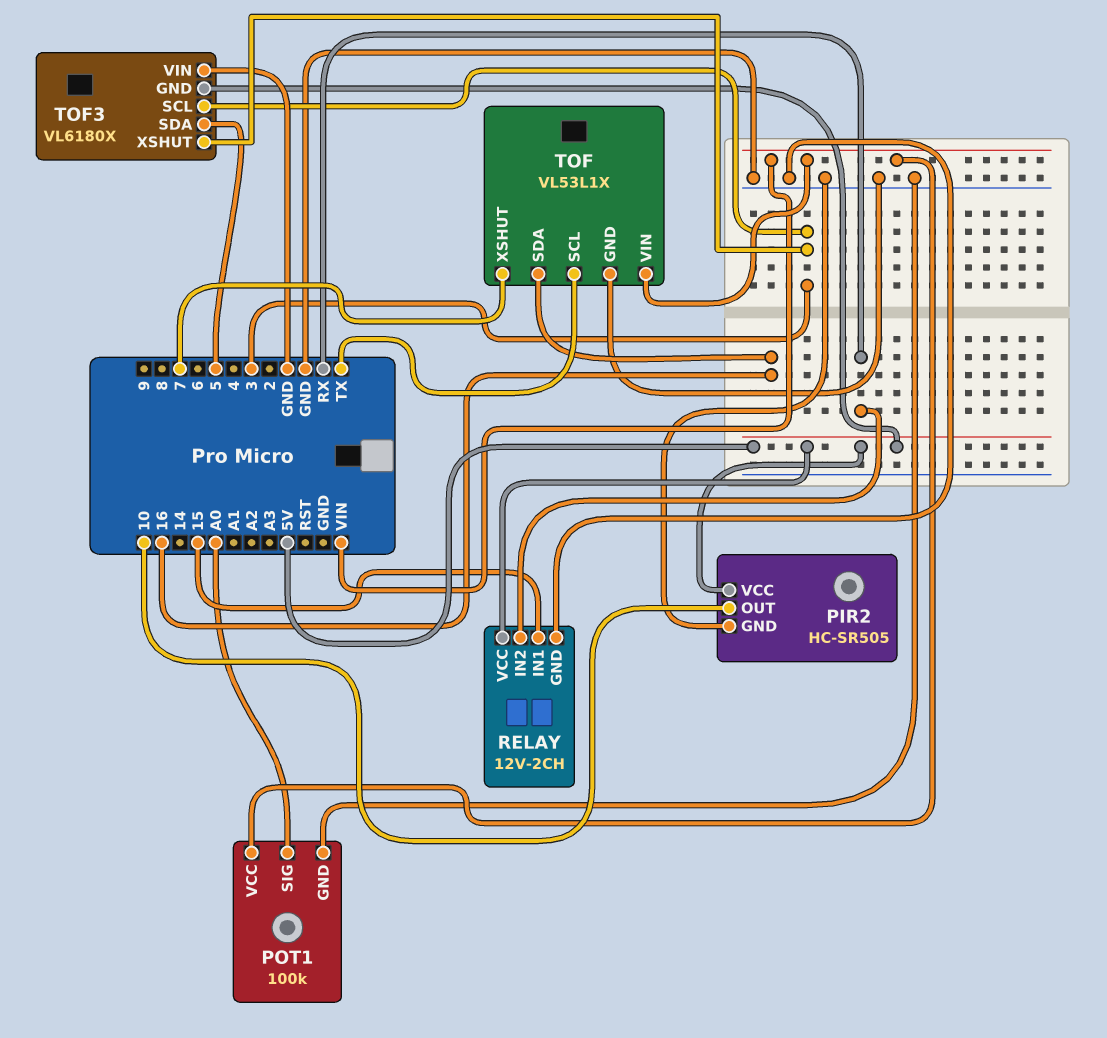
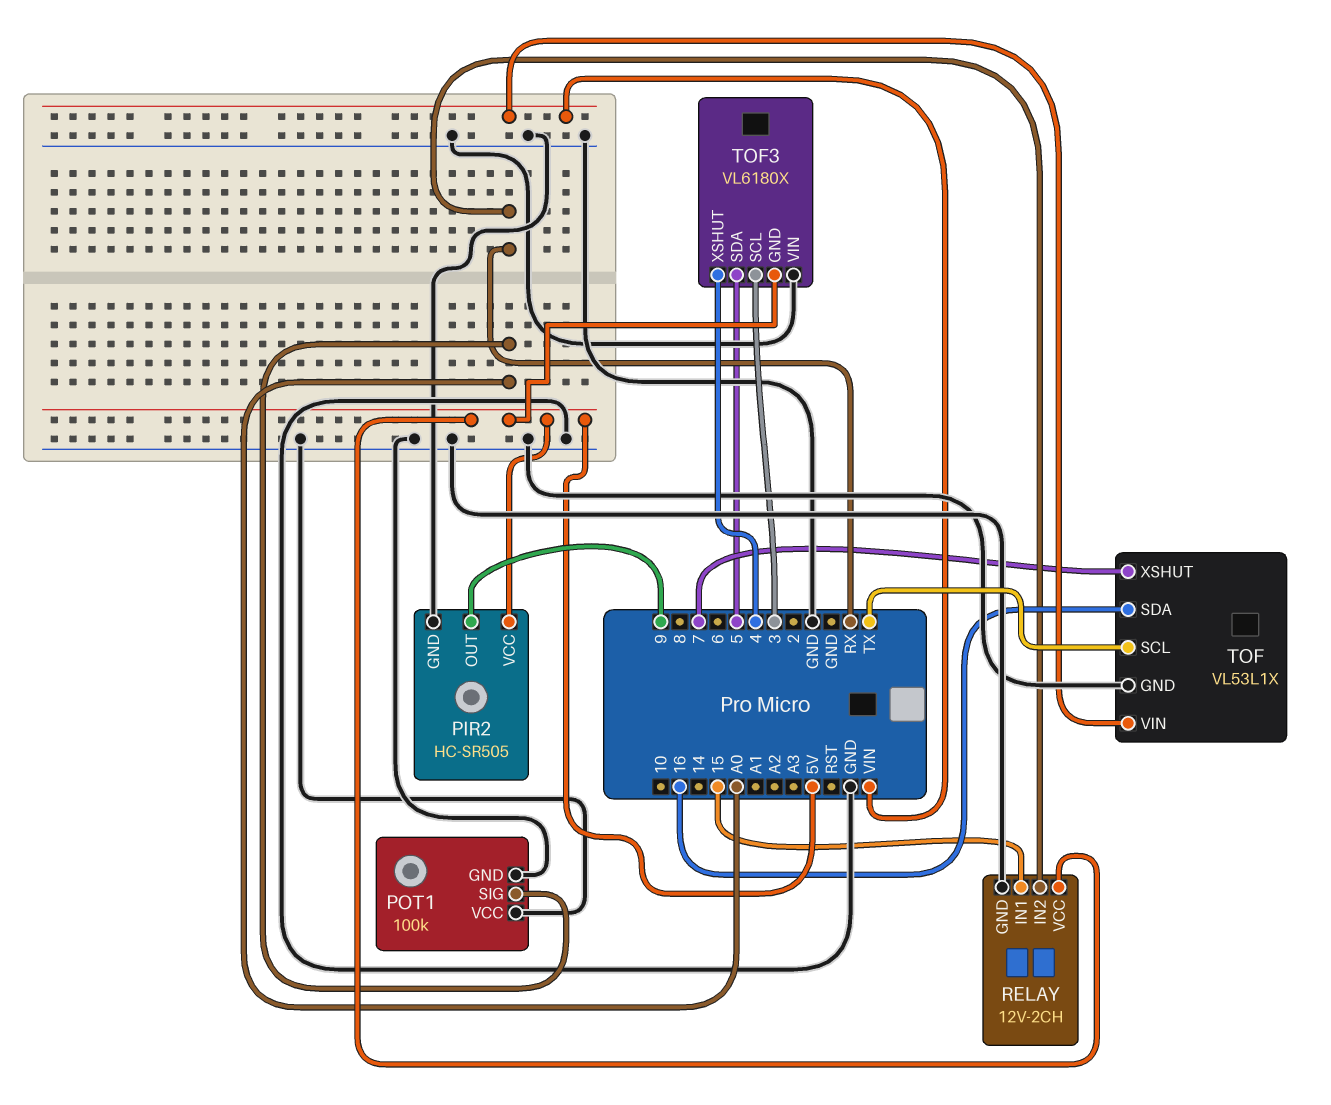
PIR2 pin OUT: 10 -> 9
POT1 pin VCC: VIN -> GND
TOF3 pin XSHUT: 3 -> 4

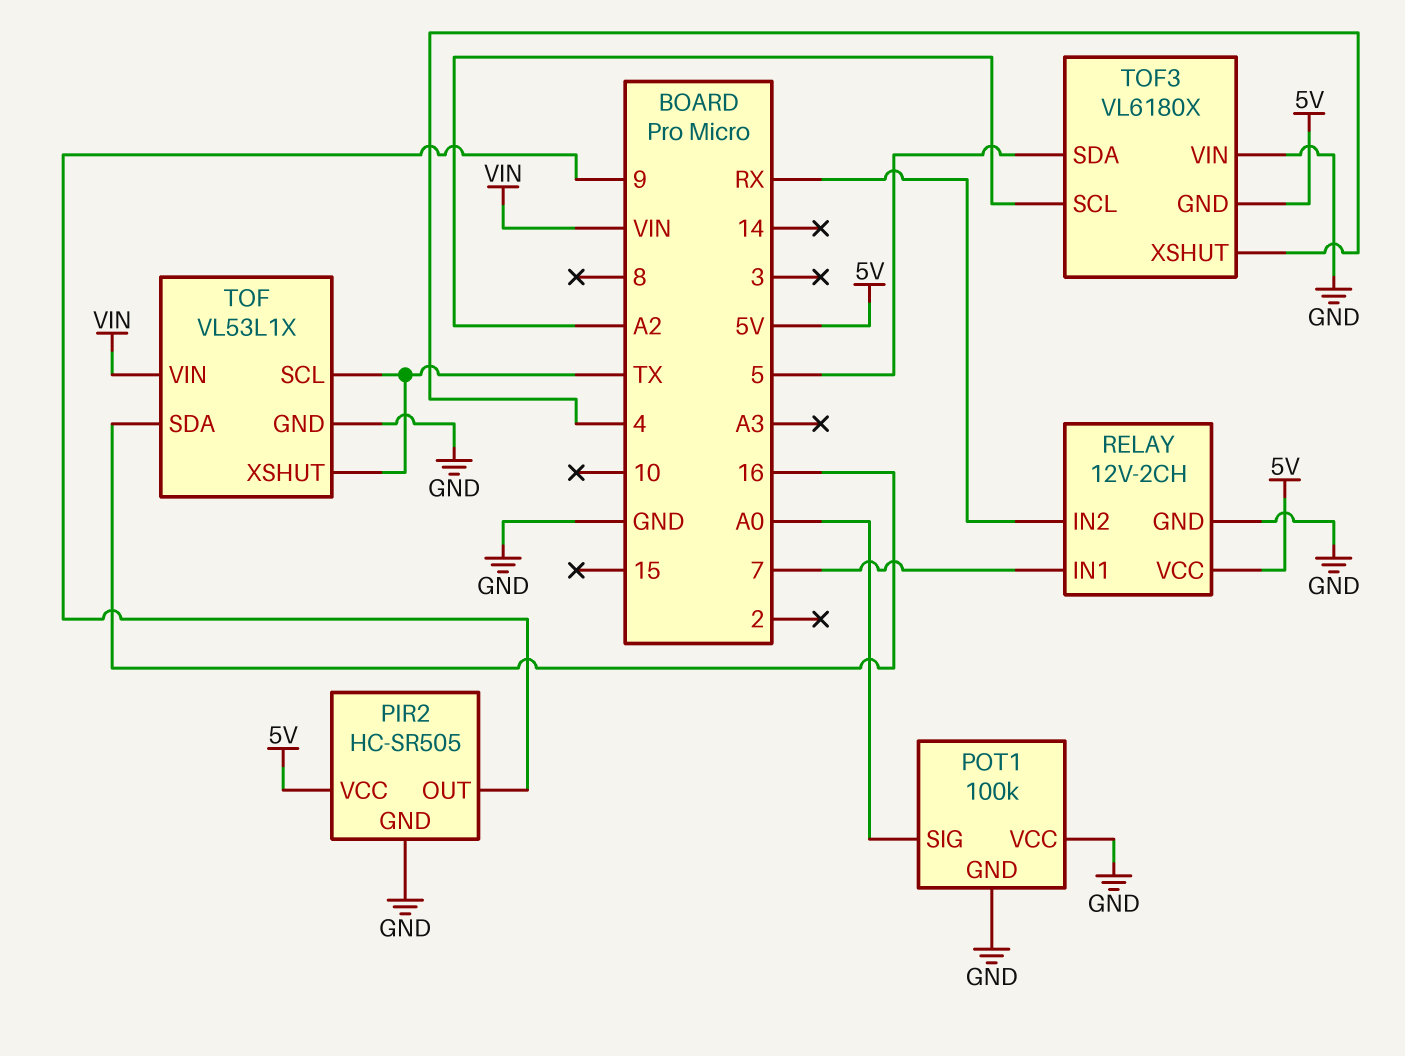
RELAY pin IN1: 15 -> 7
TOF pin XSHUT: 7 -> TX
TOF3 pin SCL: 3 -> A2

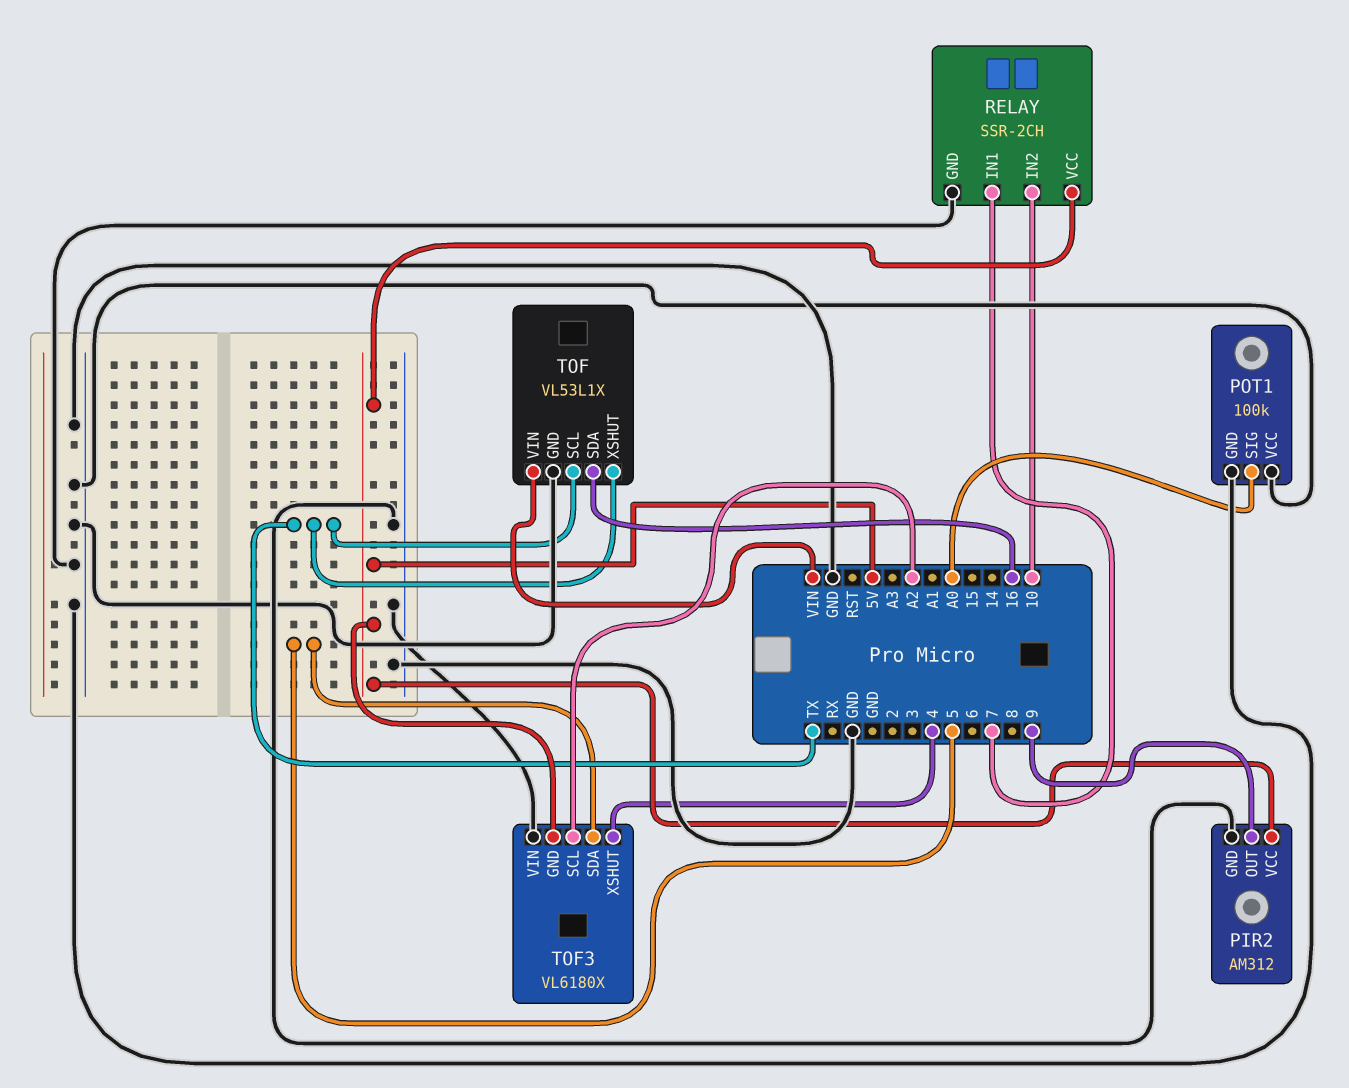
PIR2: HC-SR505 -> AM312
RELAY: 12V-2CH -> SSR-2CH
RELAY pin IN2: RX -> 10

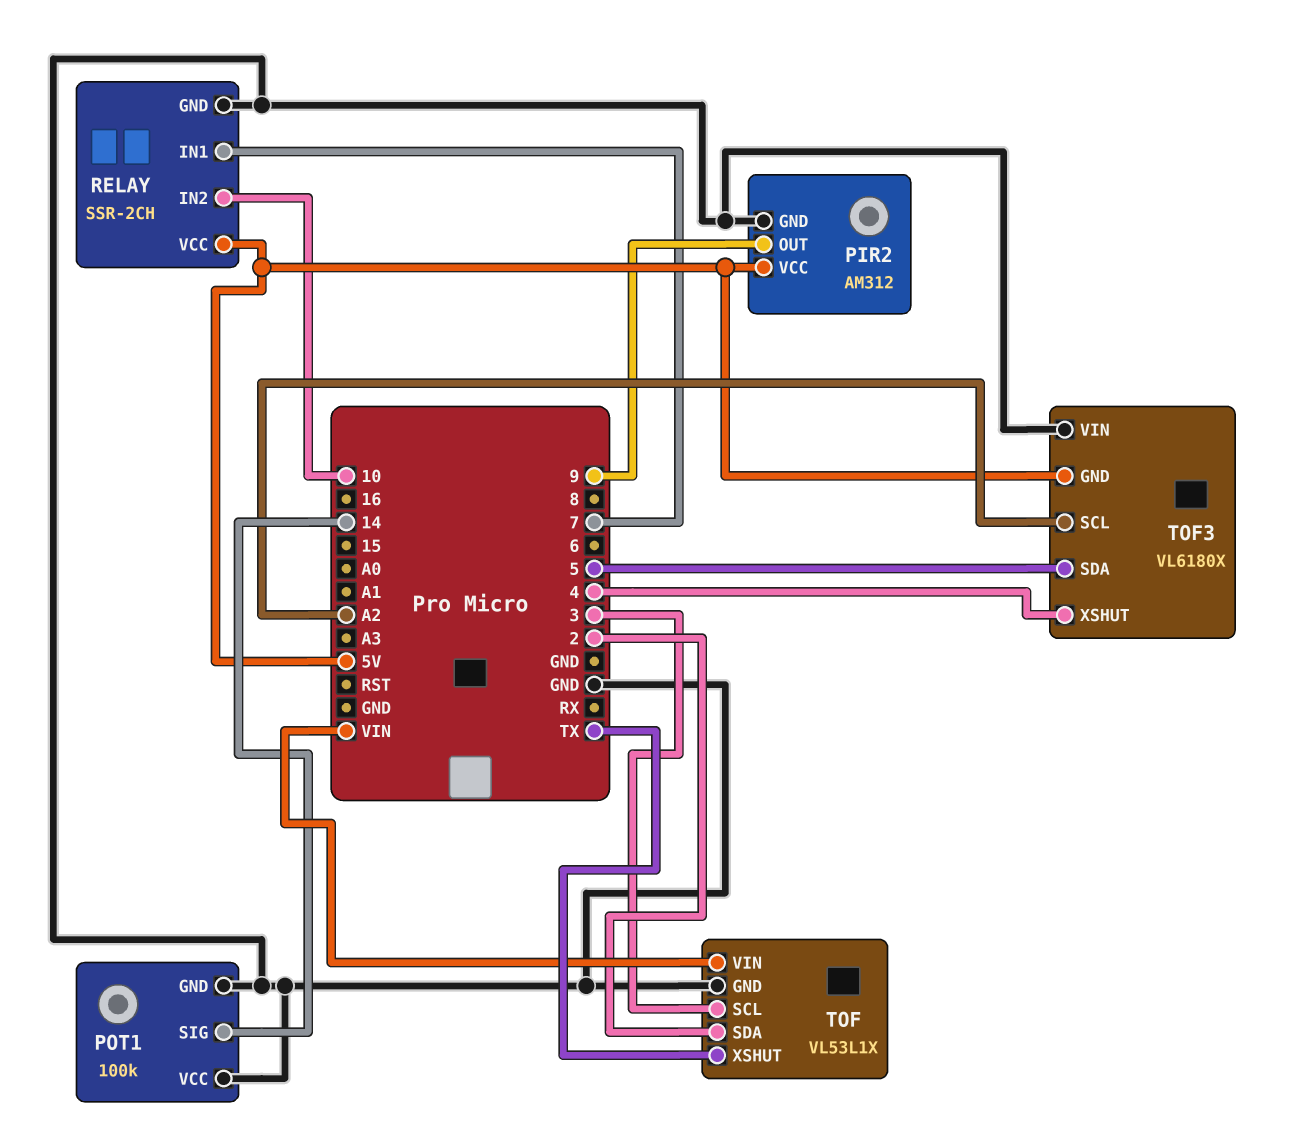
POT1 pin SIG: A0 -> 14
TOF pin SCL: TX -> 3
TOF pin SDA: 16 -> 2

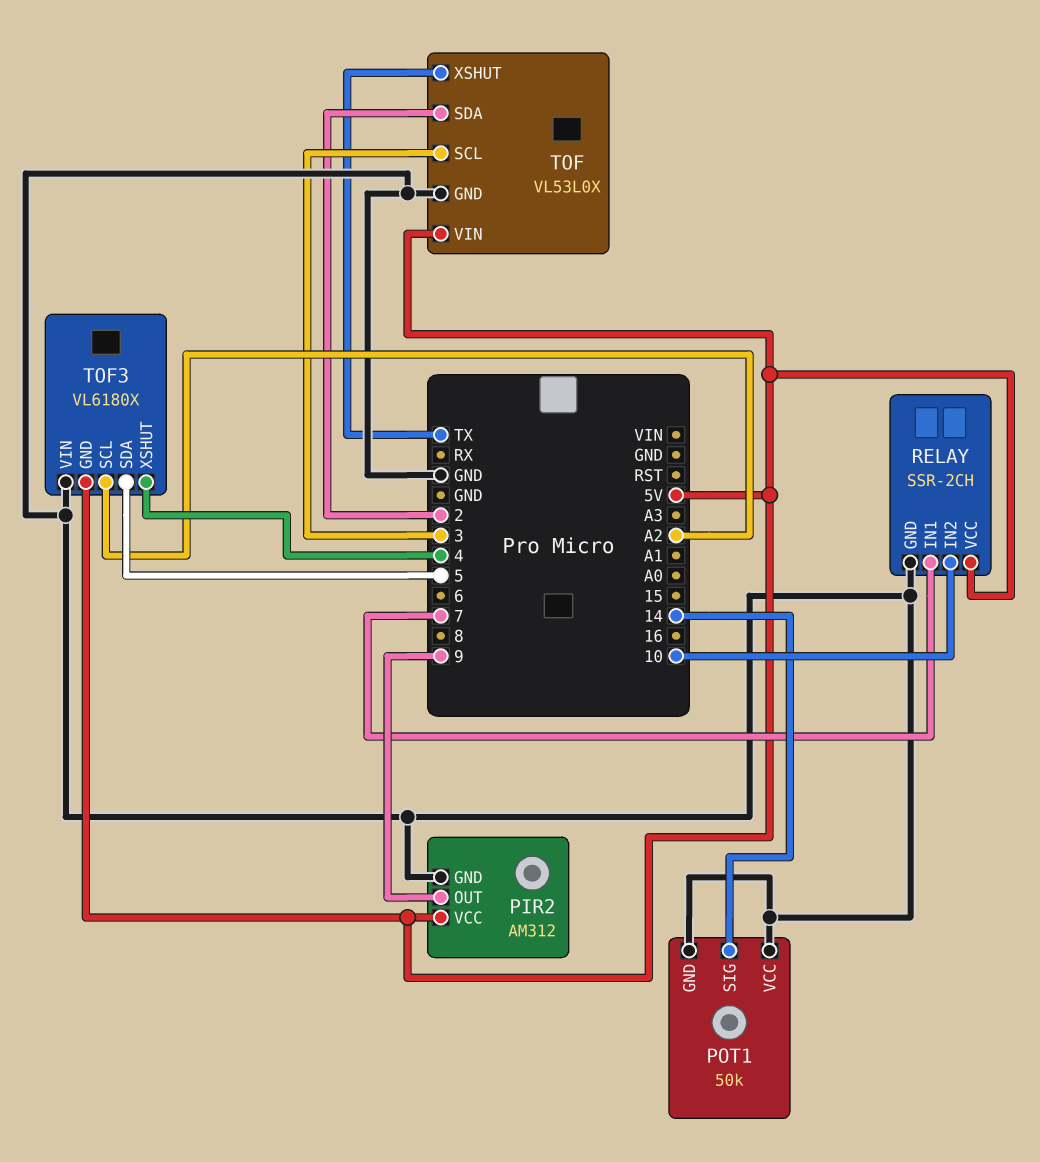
POT1: 100k -> 50k
TOF: VL53L1X -> VL53L0X
TOF pin VIN: VIN -> 5V

